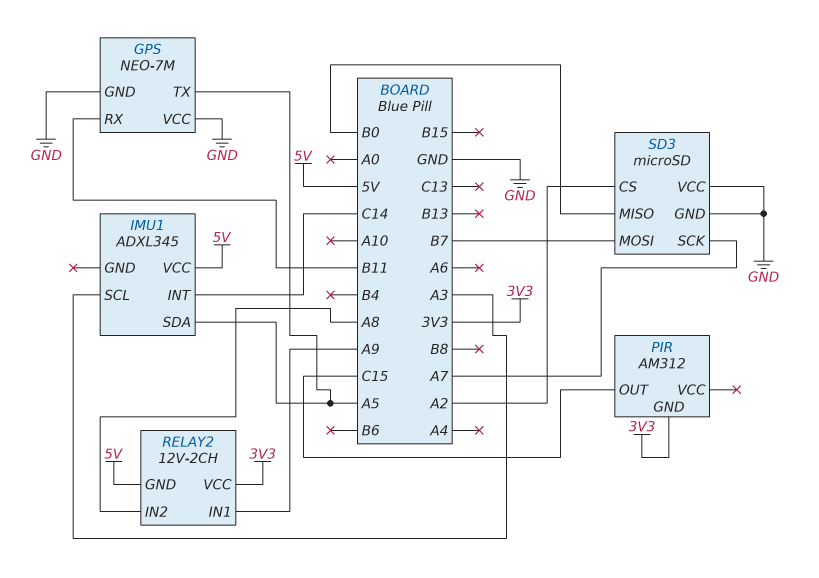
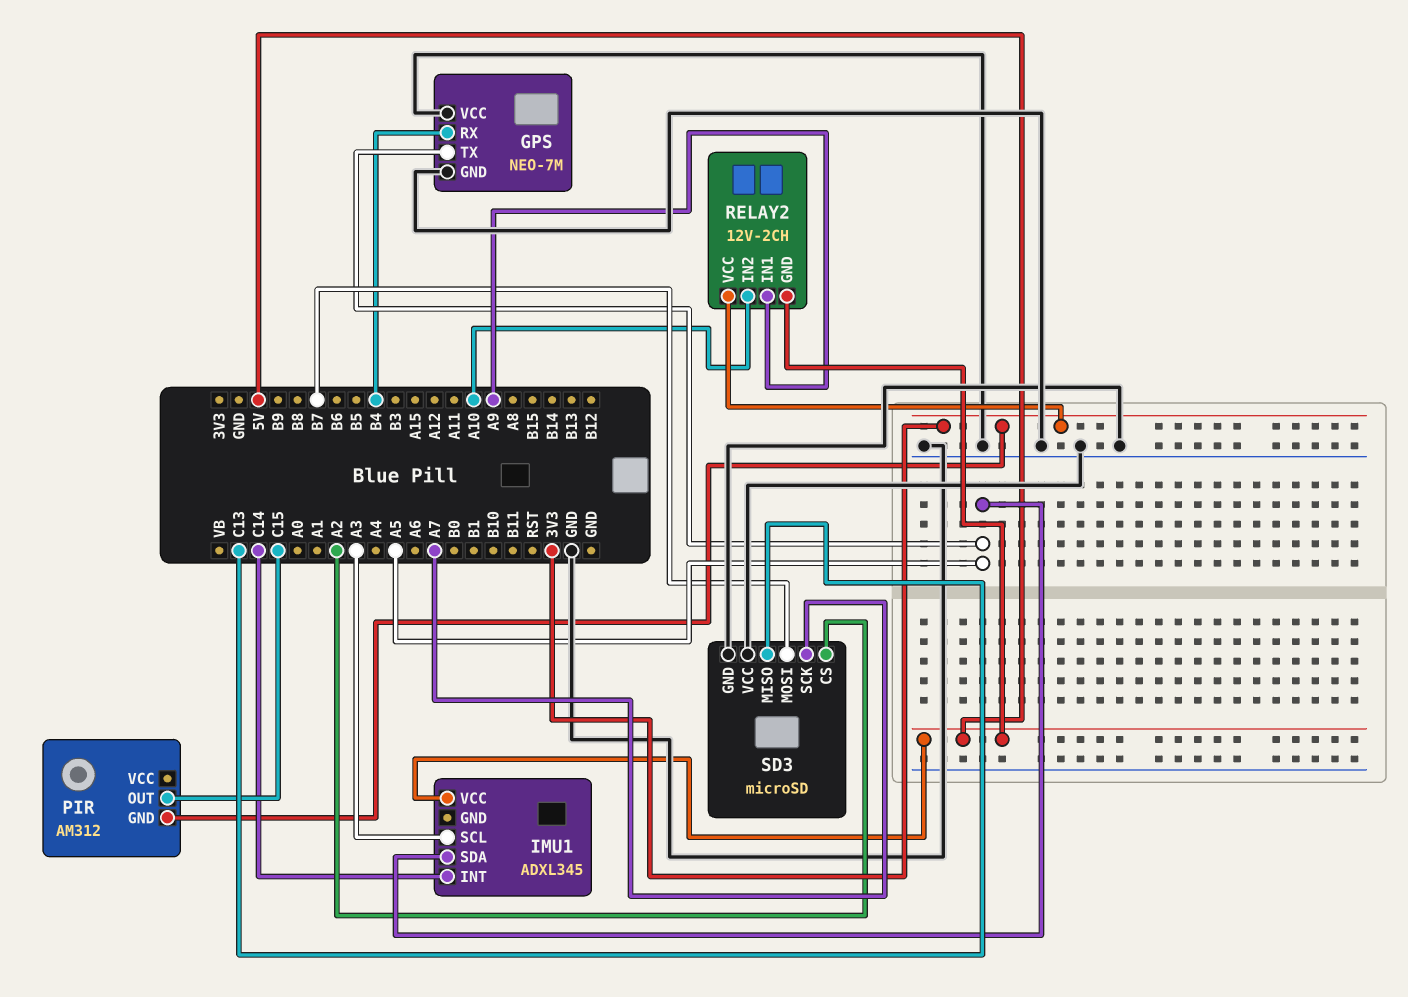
GPS pin RX: B11 -> B4
RELAY2 pin IN2: A8 -> A10
SD3 pin MISO: B0 -> C13

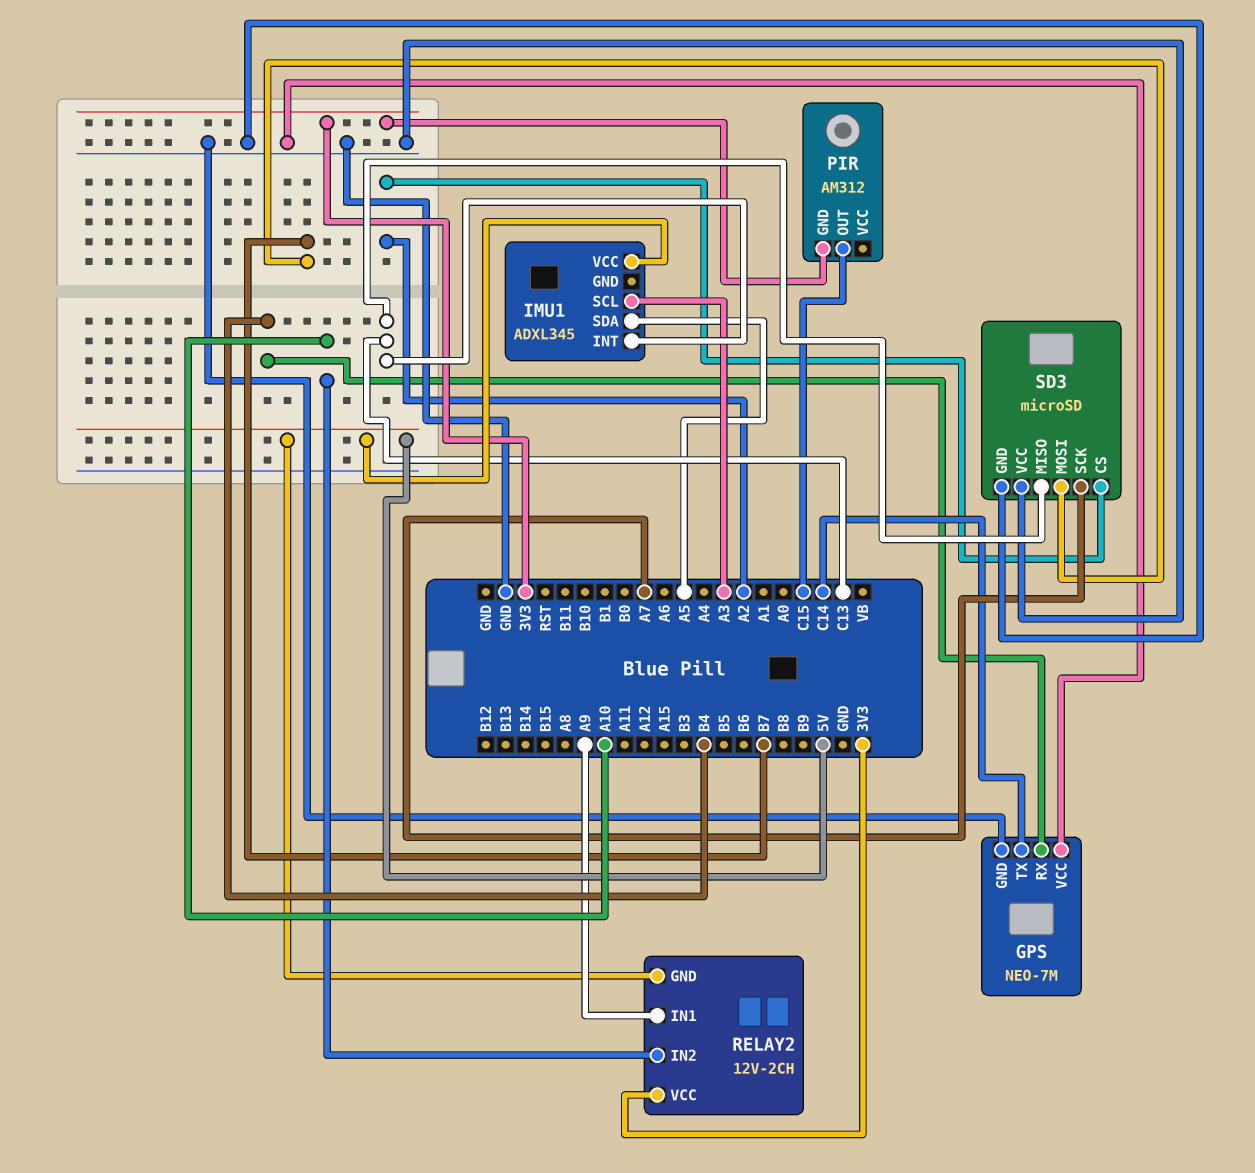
GPS pin TX: A5 -> C14
IMU1 pin INT: C14 -> C13

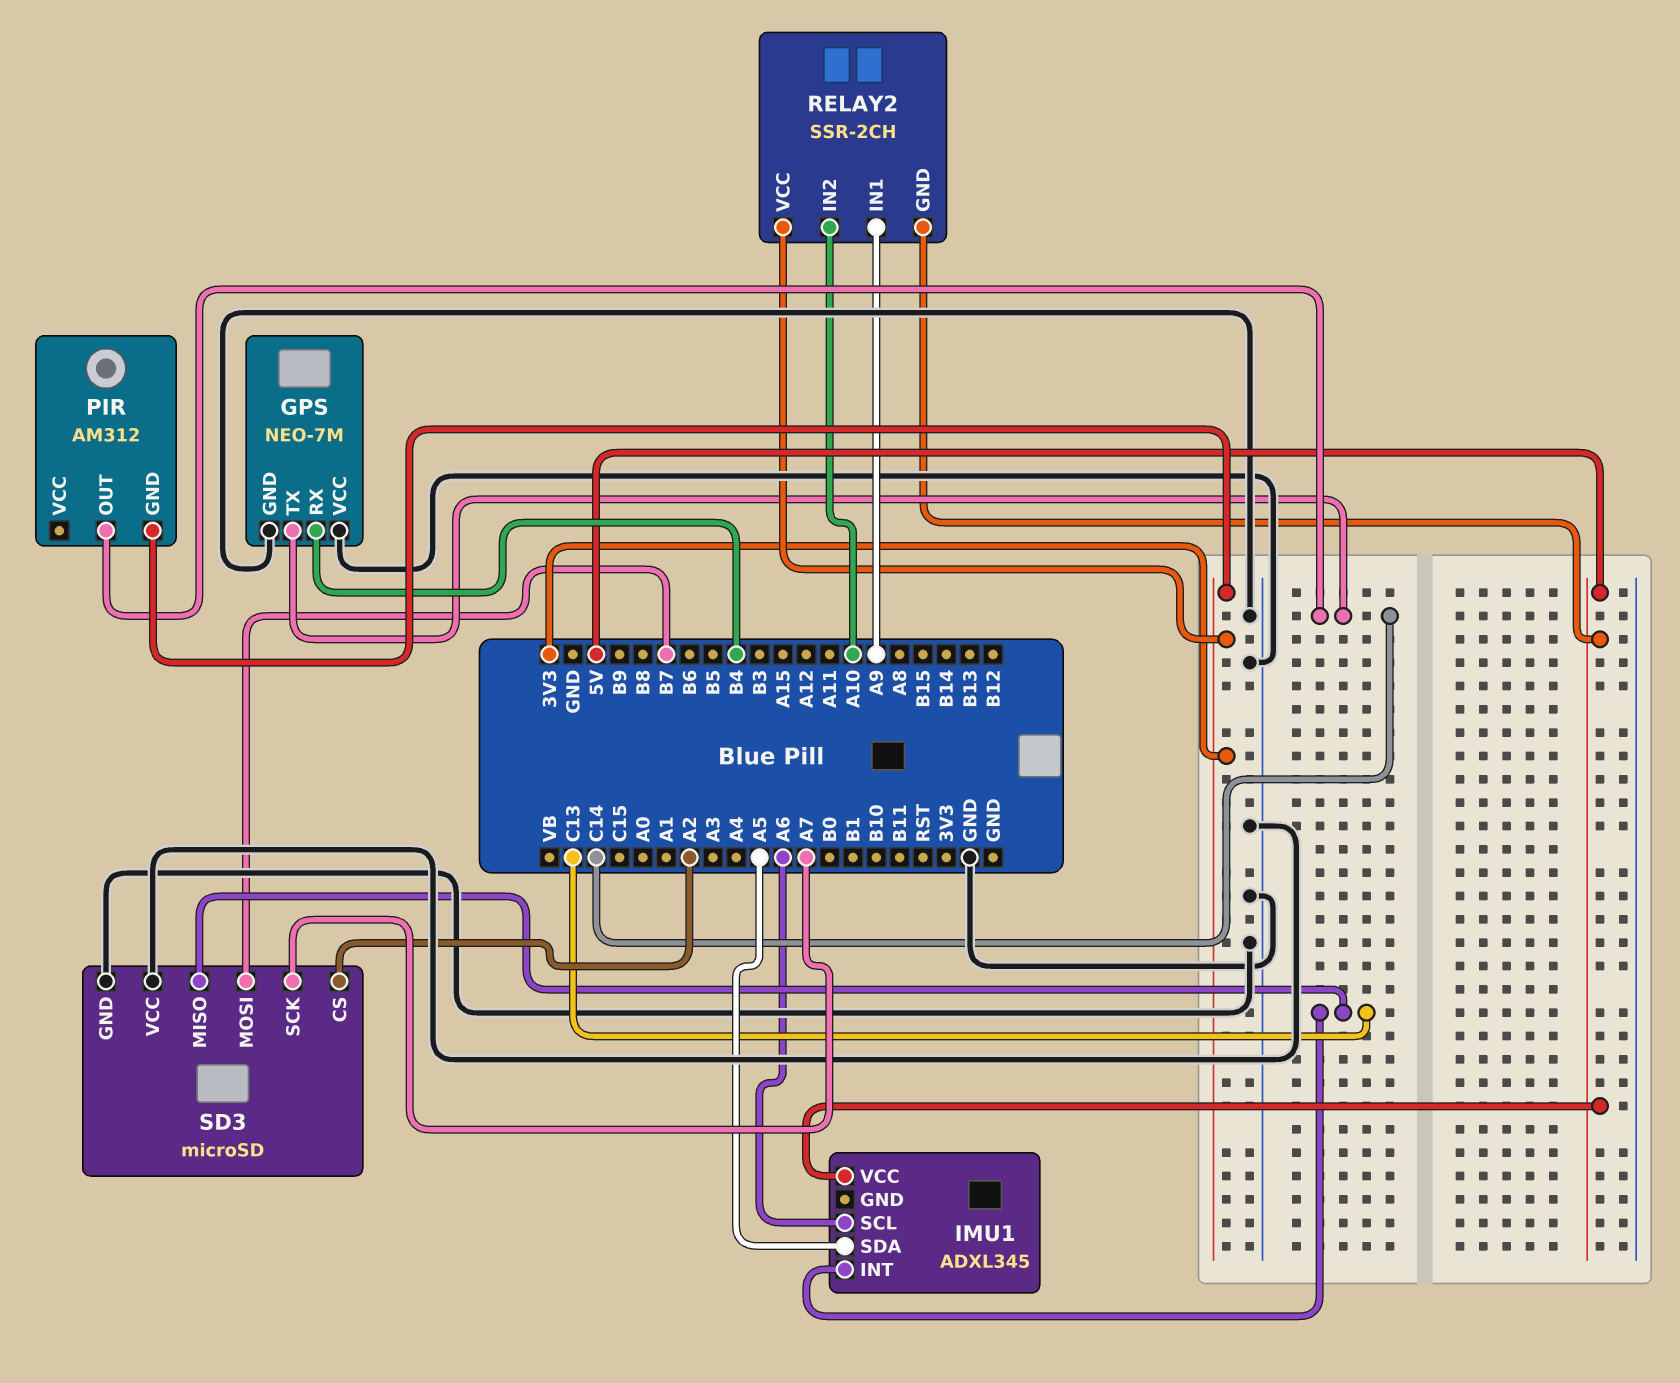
IMU1 pin SCL: A3 -> A6
PIR pin OUT: C15 -> C14
RELAY2: 12V-2CH -> SSR-2CH

